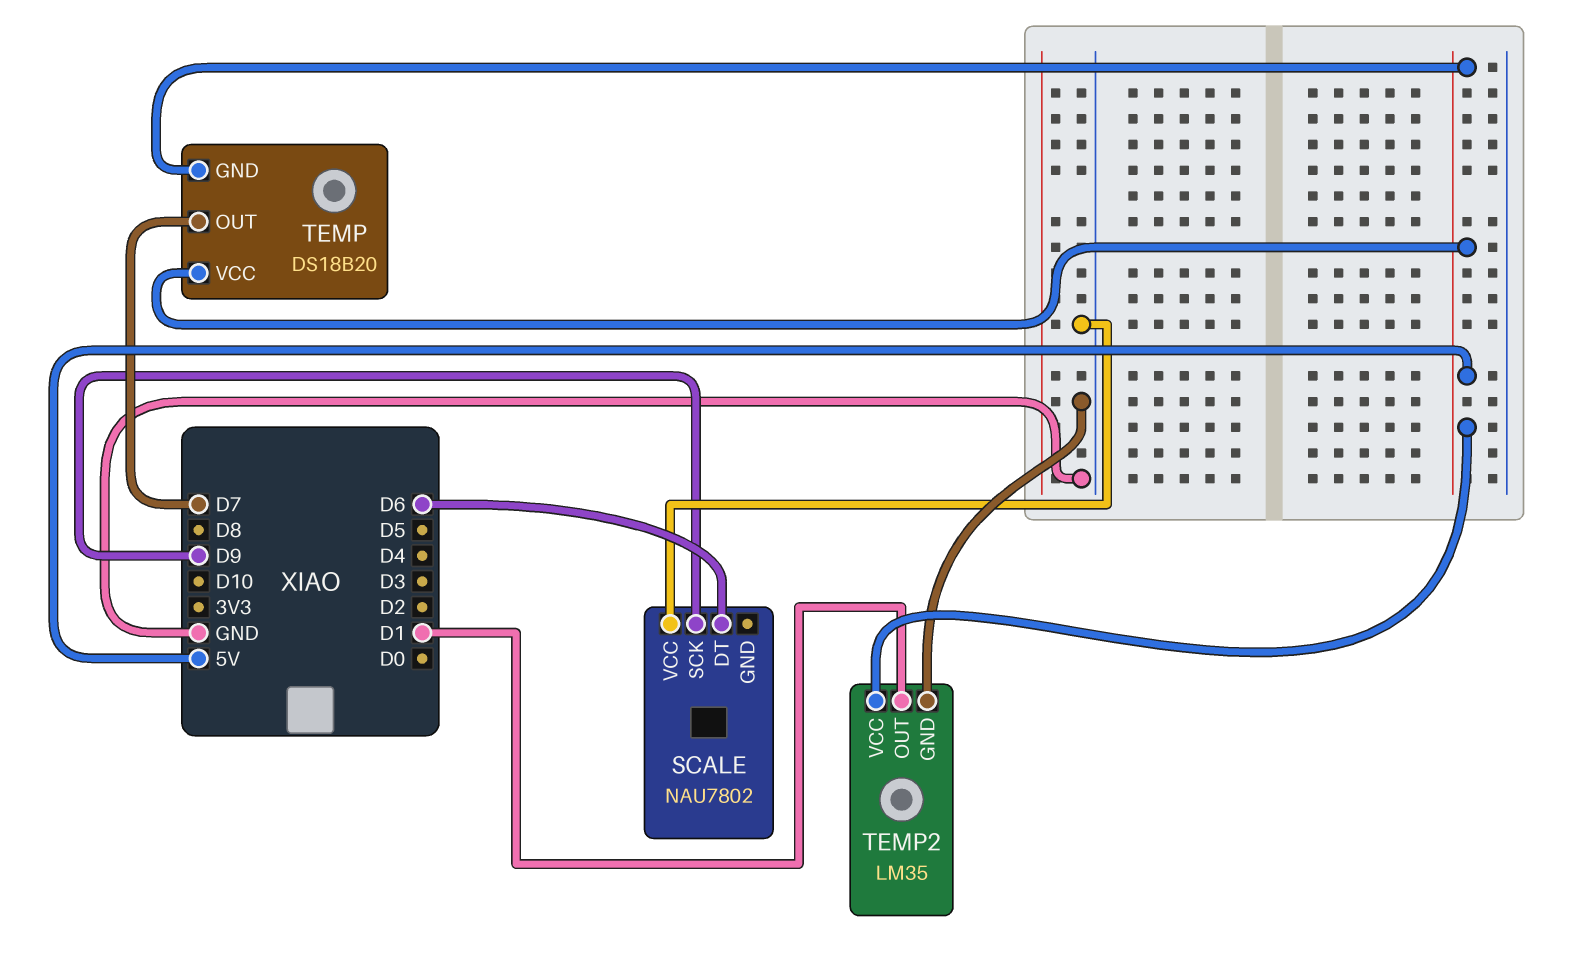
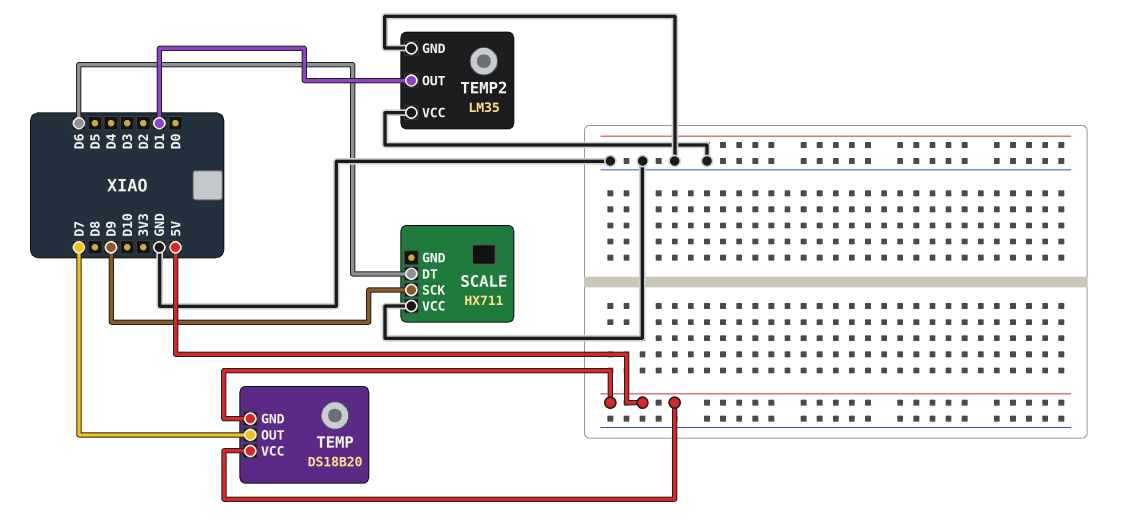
SCALE: NAU7802 -> HX711
TEMP2 pin VCC: 5V -> GND

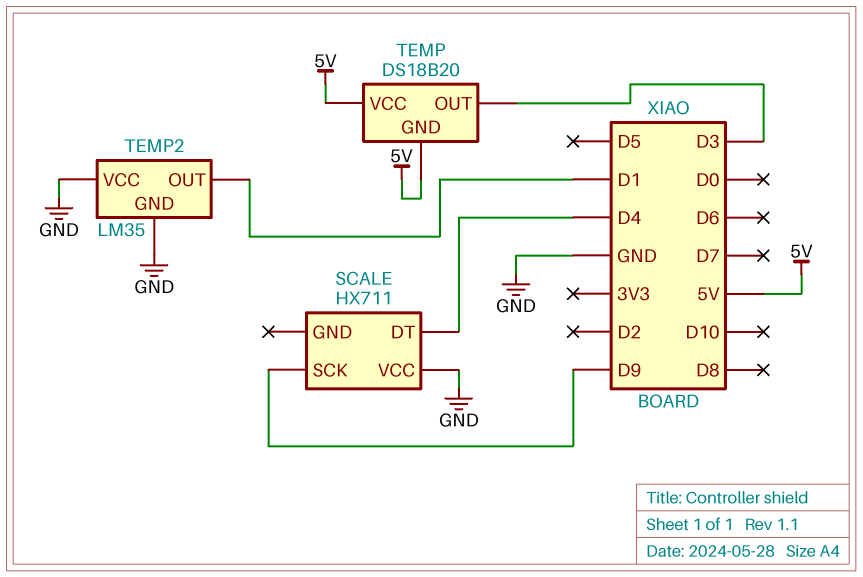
SCALE pin DT: D6 -> D4
TEMP pin OUT: D7 -> D3

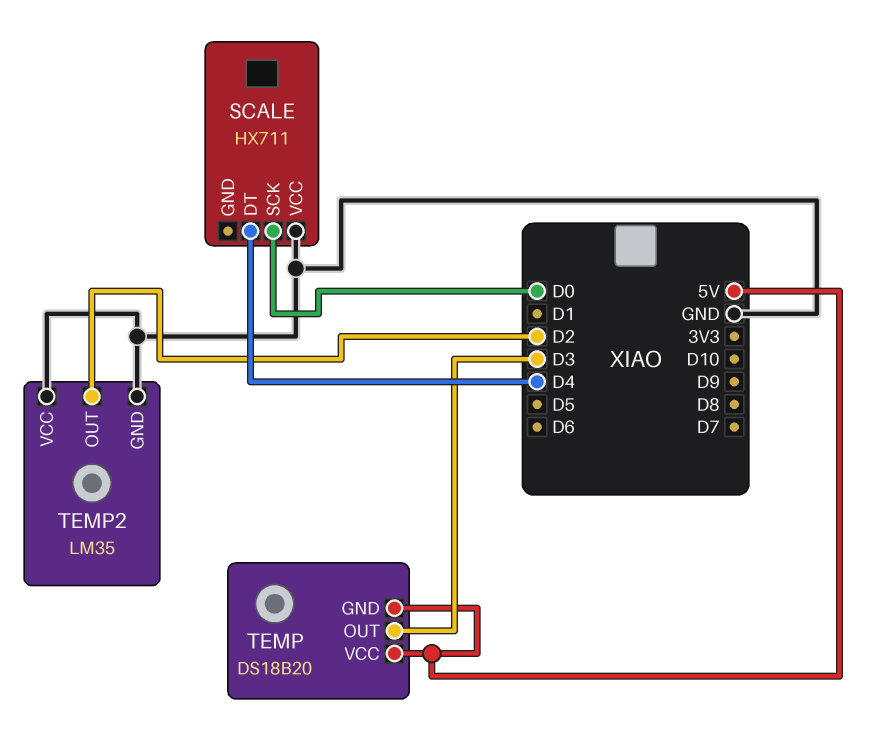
SCALE pin SCK: D9 -> D0
TEMP2 pin OUT: D1 -> D2

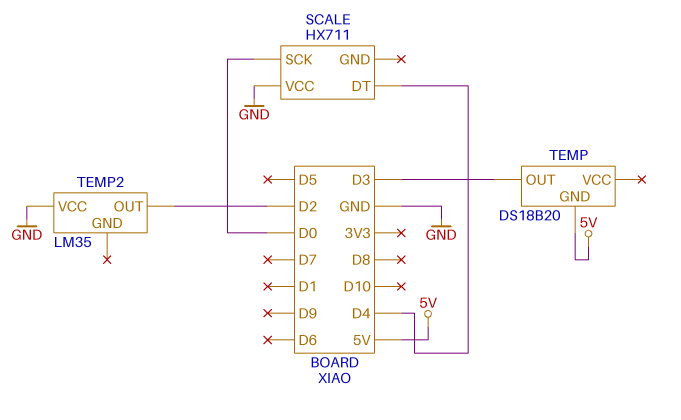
TEMP pin VCC: 5V -> none
TEMP2 pin GND: GND -> none

